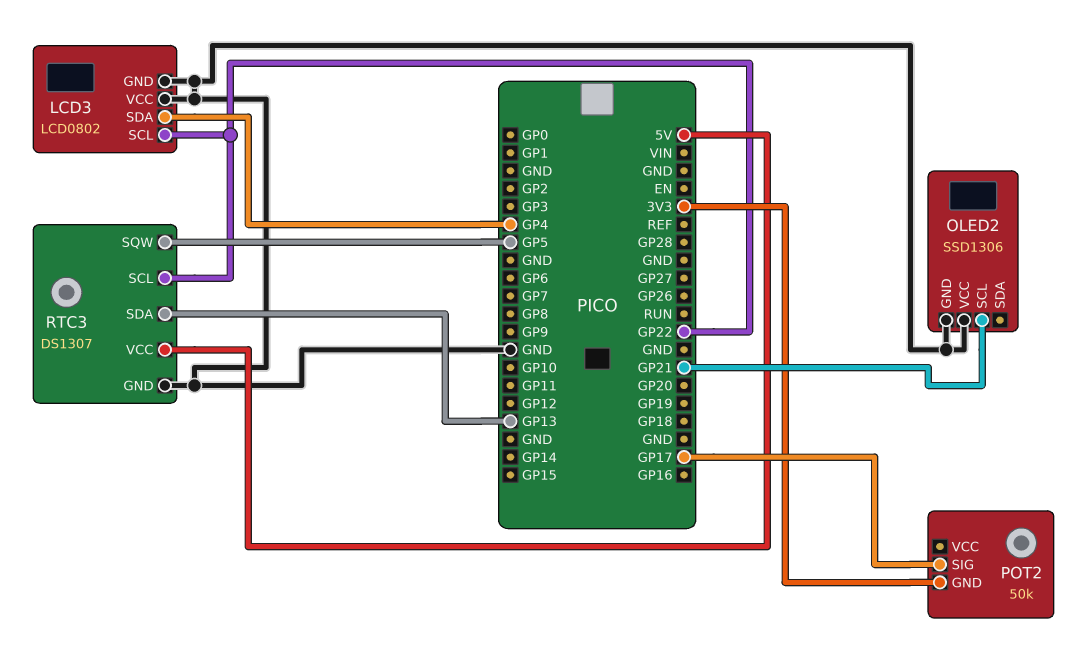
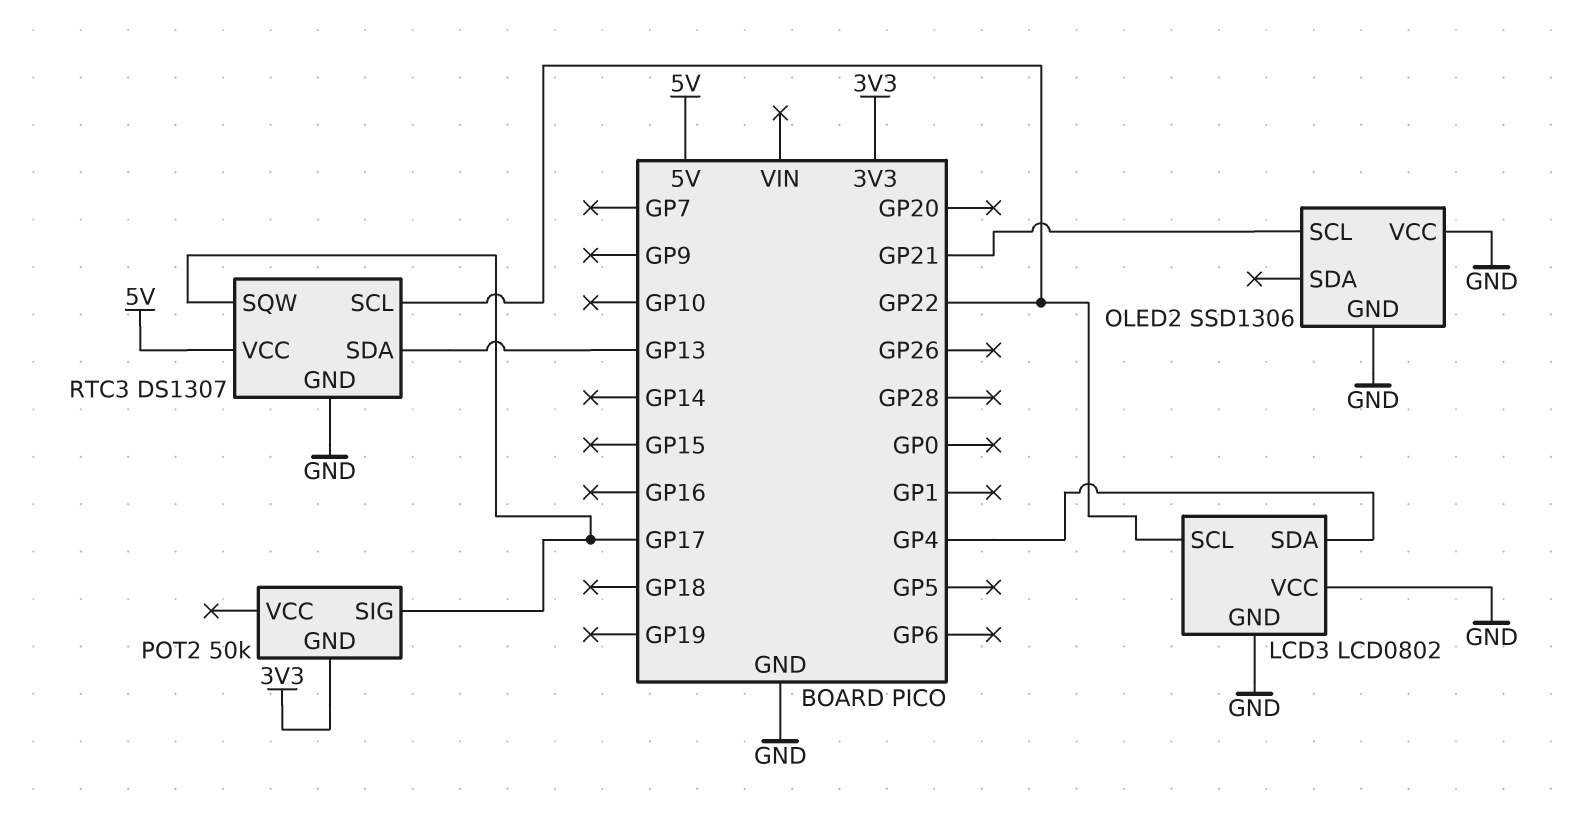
RTC3 pin SQW: GP5 -> GP17

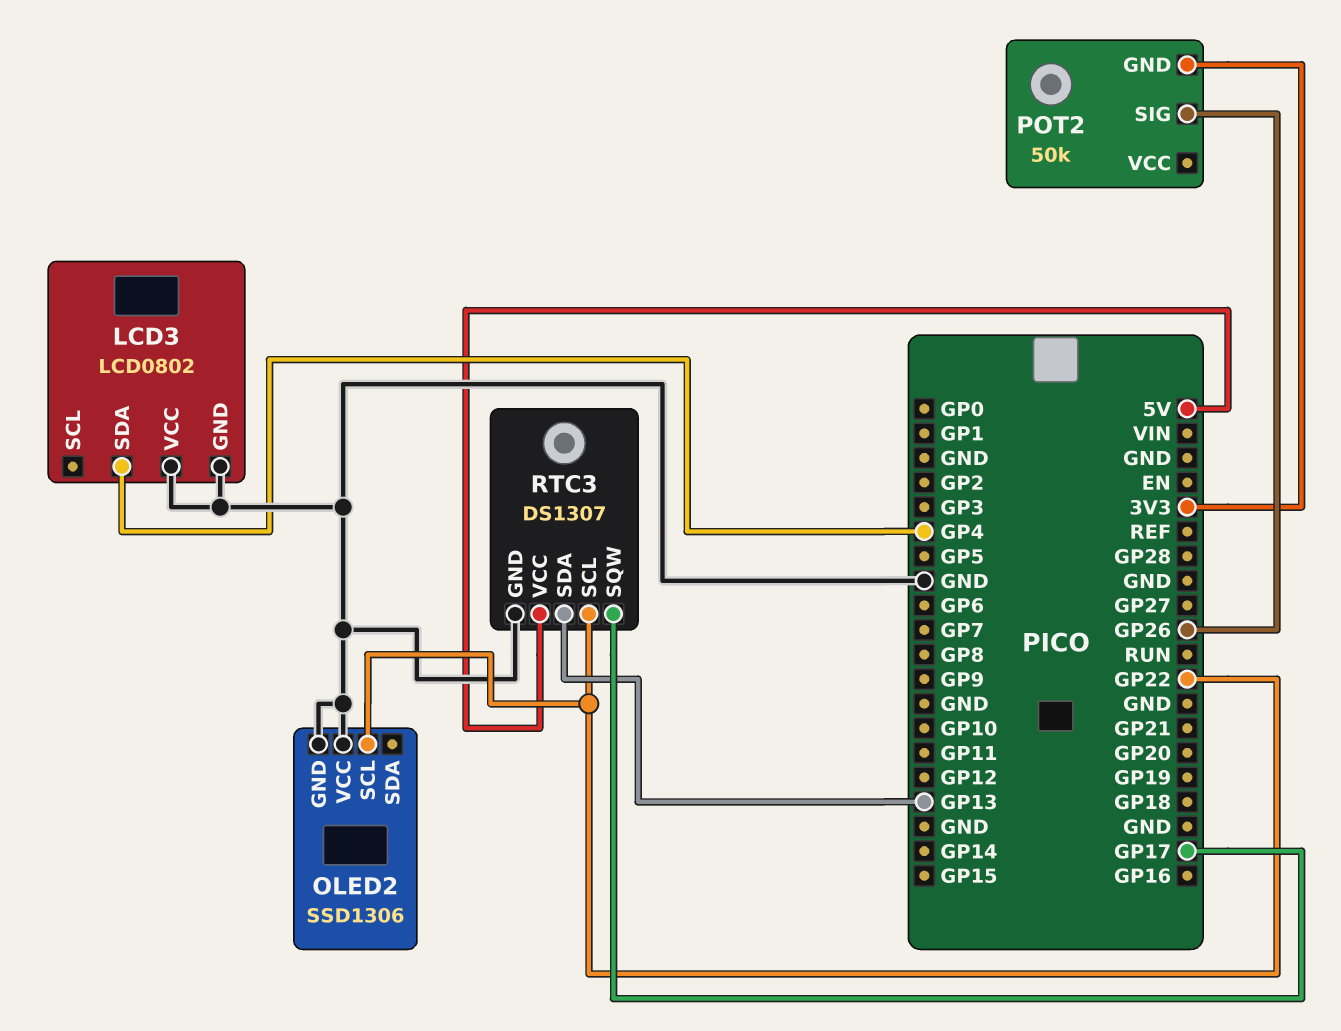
LCD3 pin SCL: GP22 -> none
OLED2 pin SCL: GP21 -> GP22
POT2 pin SIG: GP17 -> GP26

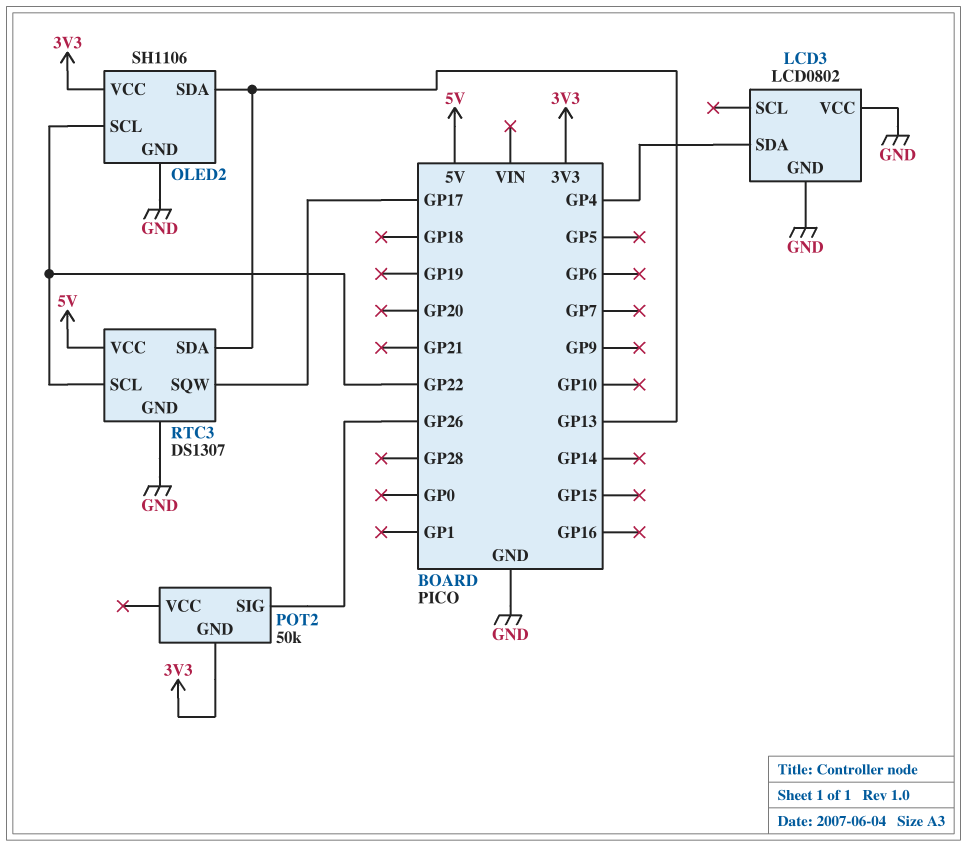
OLED2: SSD1306 -> SH1106
OLED2 pin SDA: none -> GP13
OLED2 pin VCC: GND -> 3V3

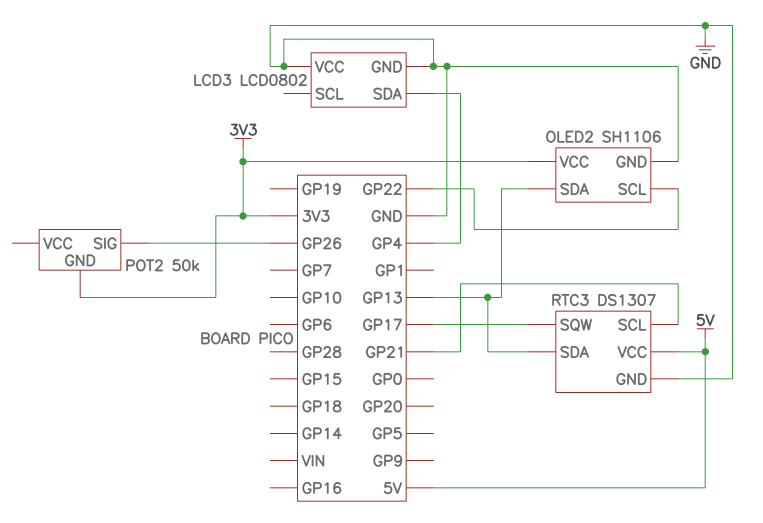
RTC3 pin SCL: GP22 -> GP21

